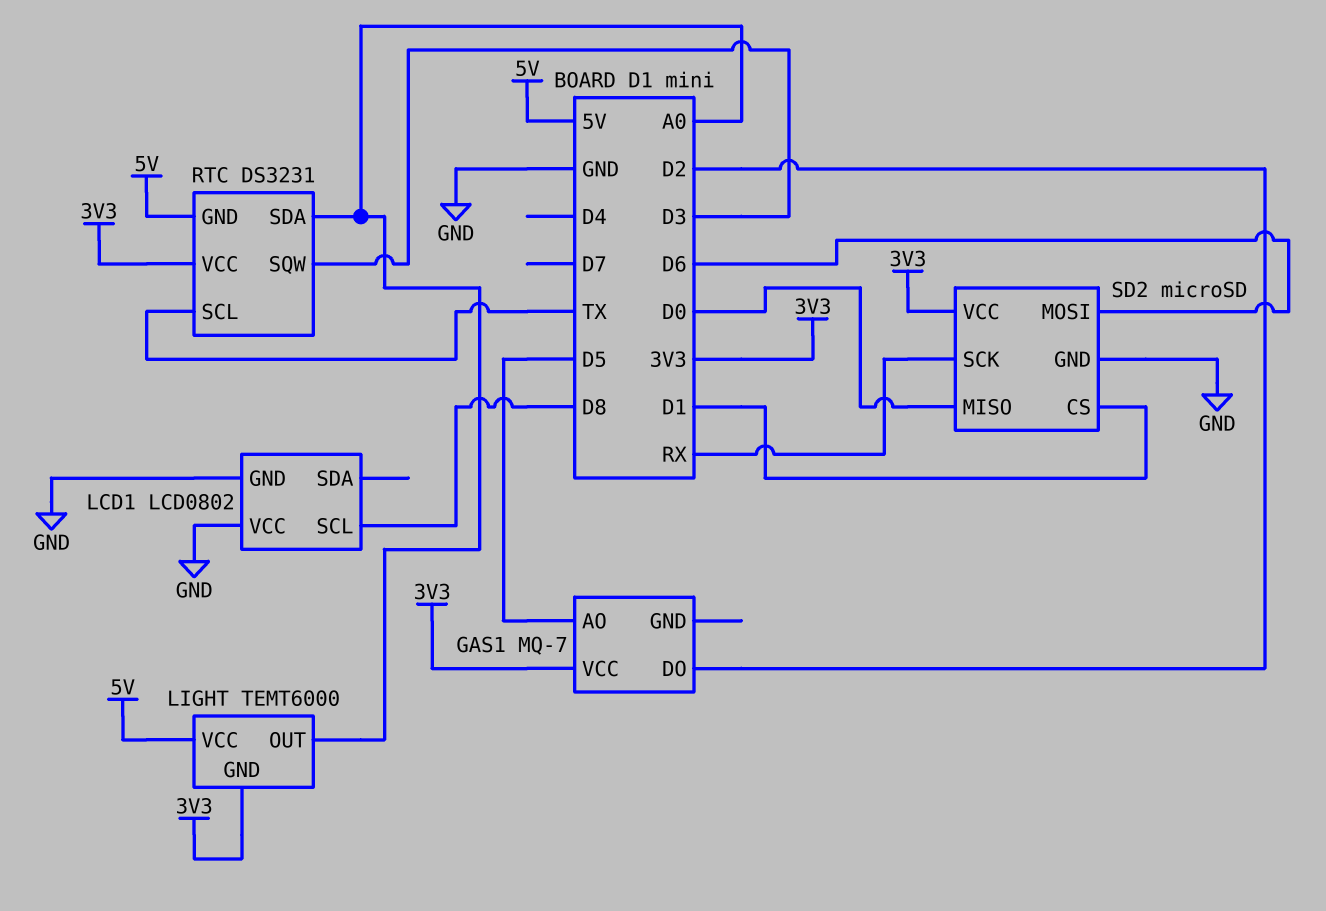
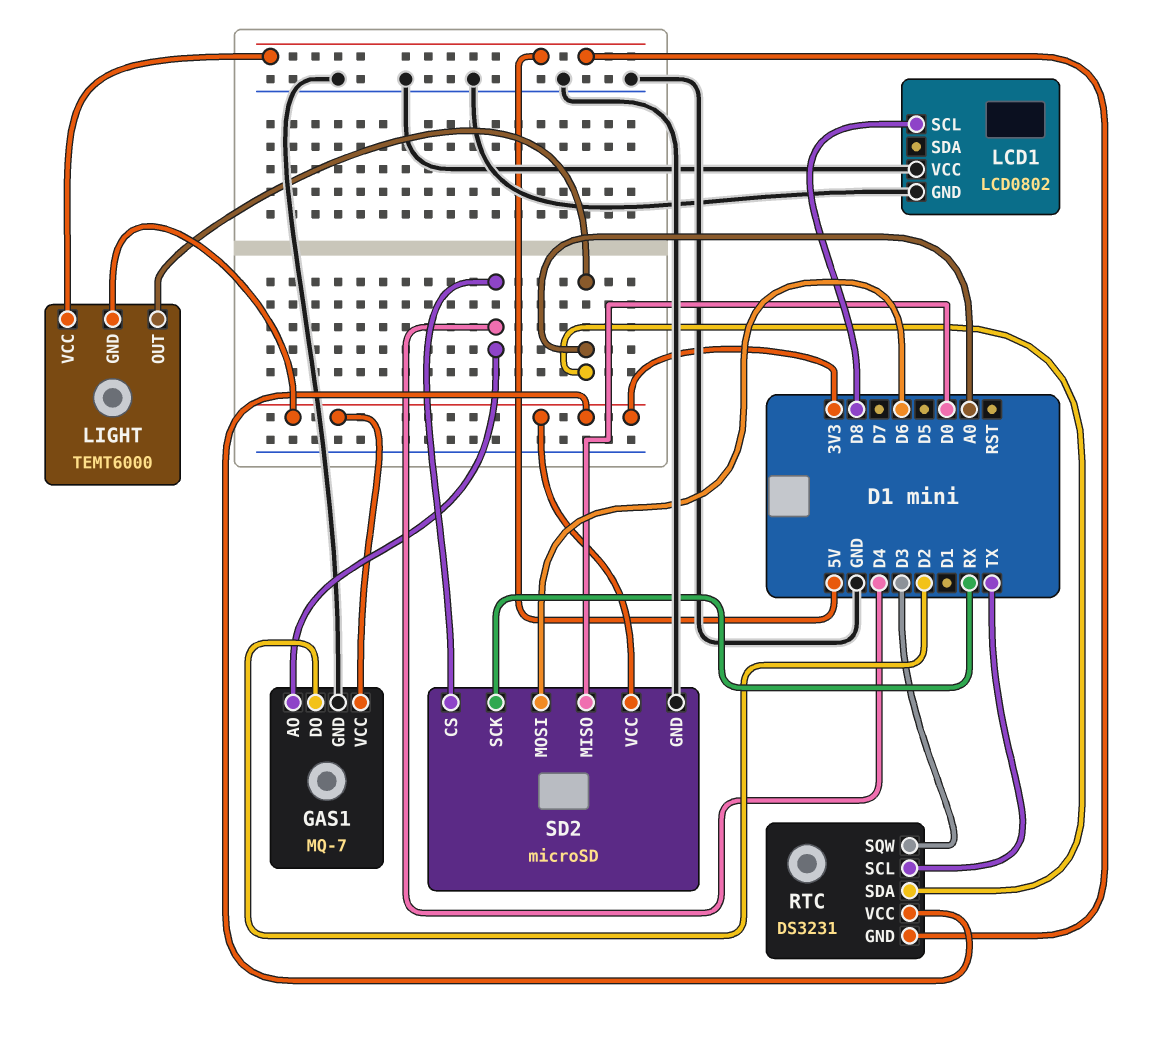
GAS1 pin AO: D5 -> D4
GAS1 pin GND: none -> GND
SD2 pin CS: D1 -> D4

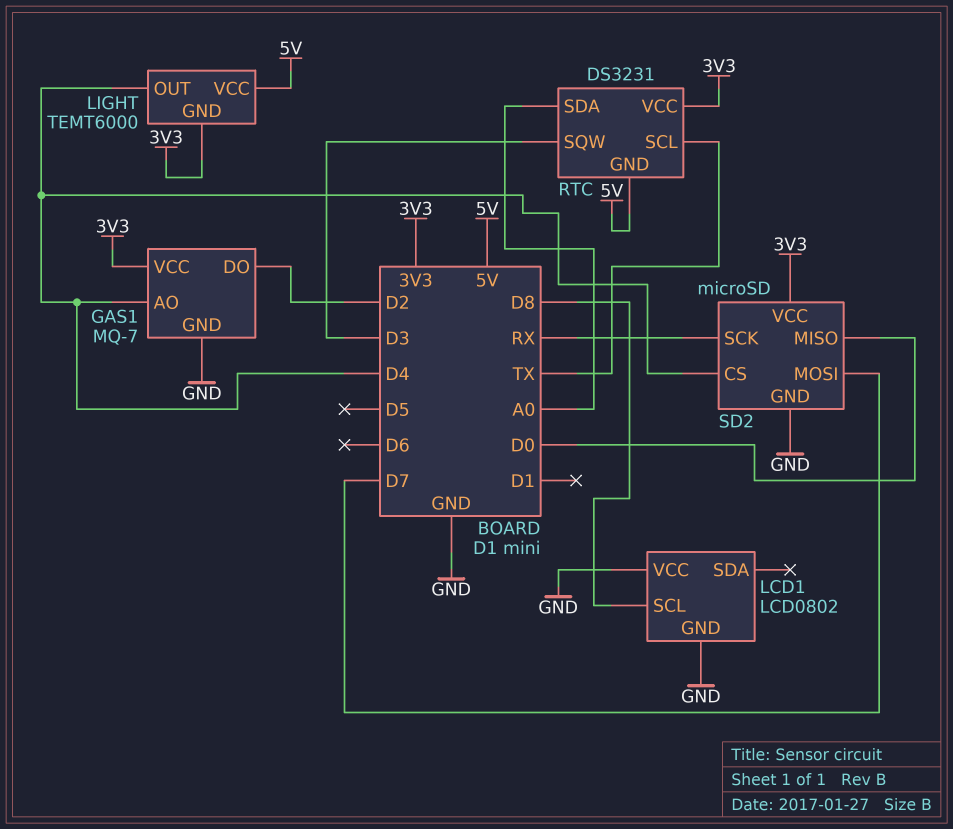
LIGHT pin OUT: A0 -> D4
SD2 pin MOSI: D6 -> D7

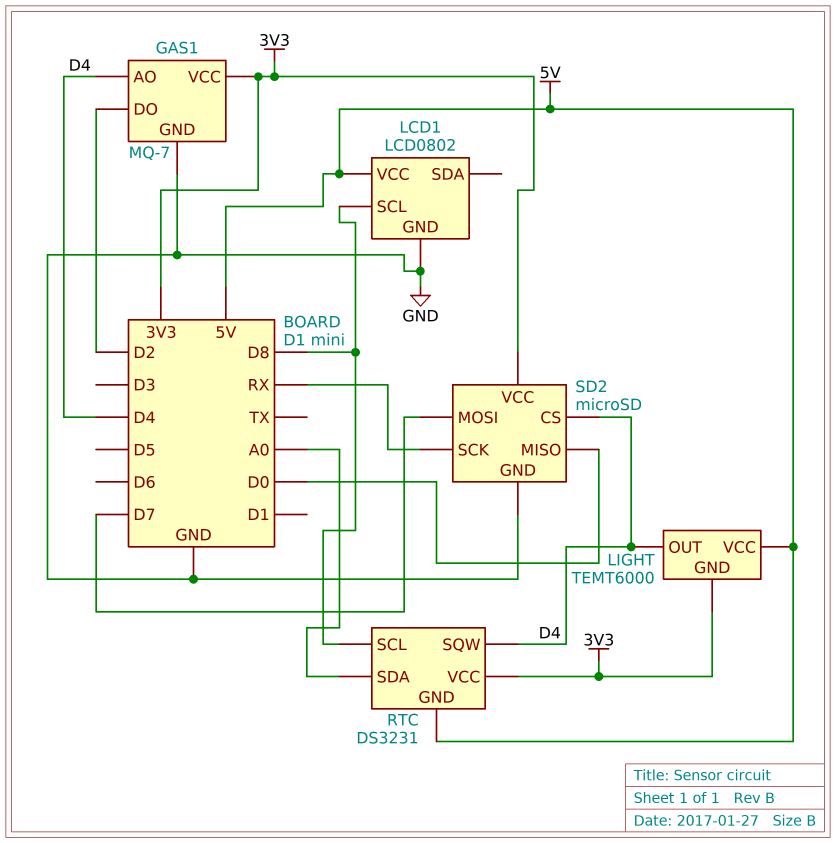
LCD1 pin VCC: GND -> 5V
RTC pin SCL: TX -> D8
RTC pin SQW: D3 -> D4

